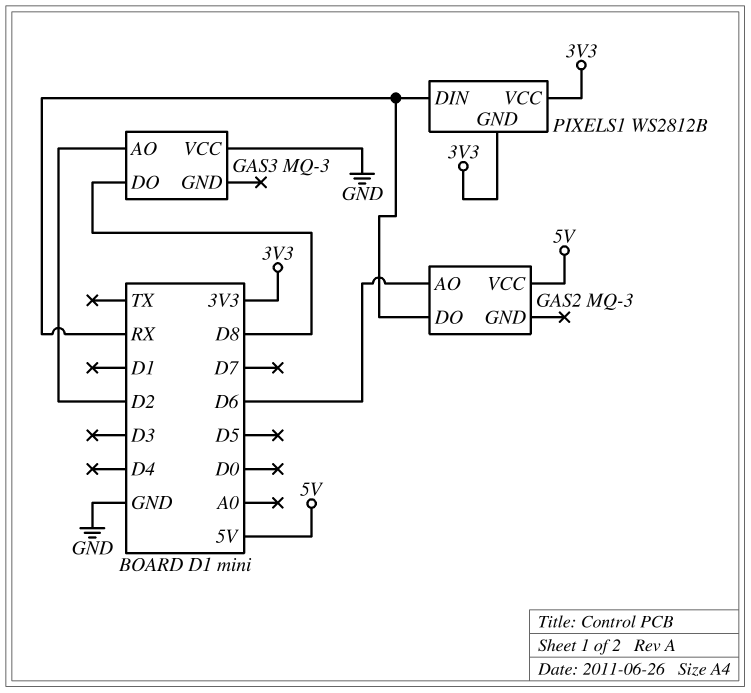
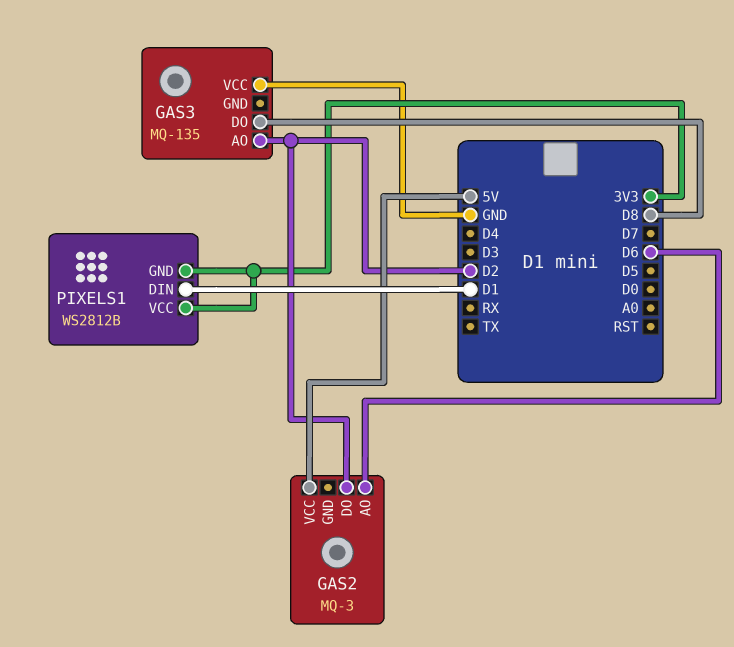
GAS2 pin DO: RX -> D2
GAS3: MQ-3 -> MQ-135
PIXELS1 pin DIN: RX -> D1

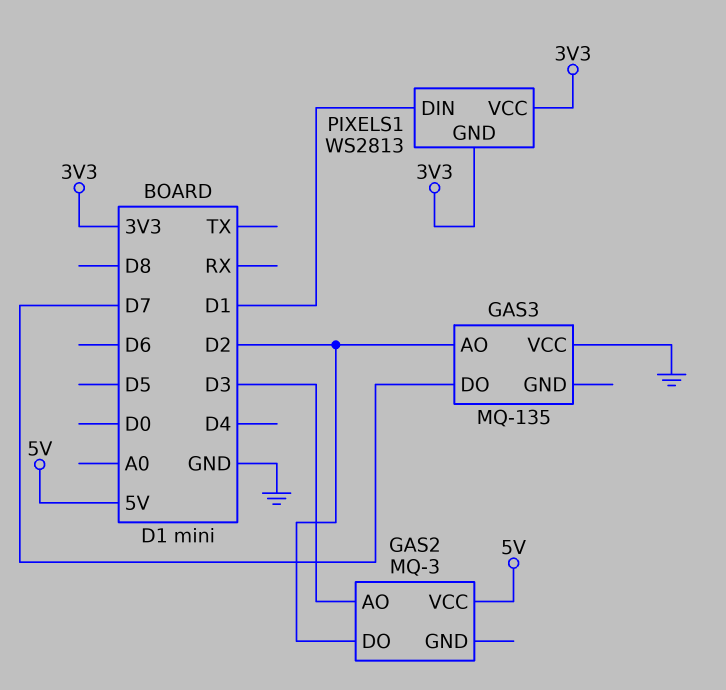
GAS2 pin AO: D6 -> D3
GAS3 pin DO: D8 -> D7
PIXELS1: WS2812B -> WS2813

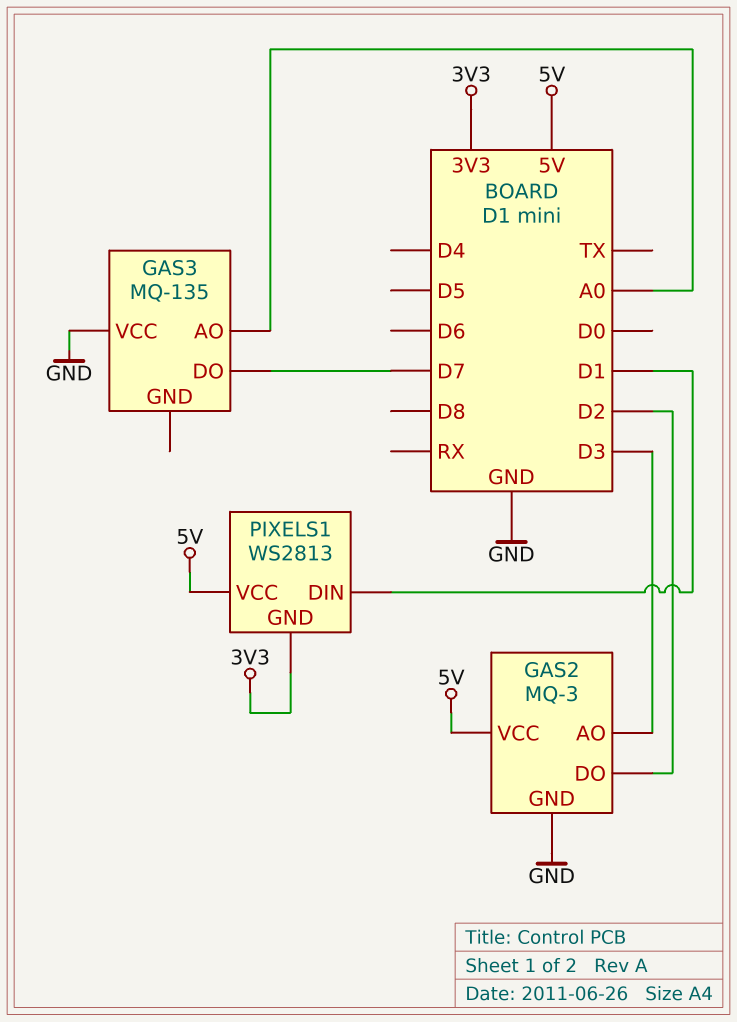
GAS2 pin GND: none -> GND
GAS3 pin AO: D2 -> A0
PIXELS1 pin VCC: 3V3 -> 5V

